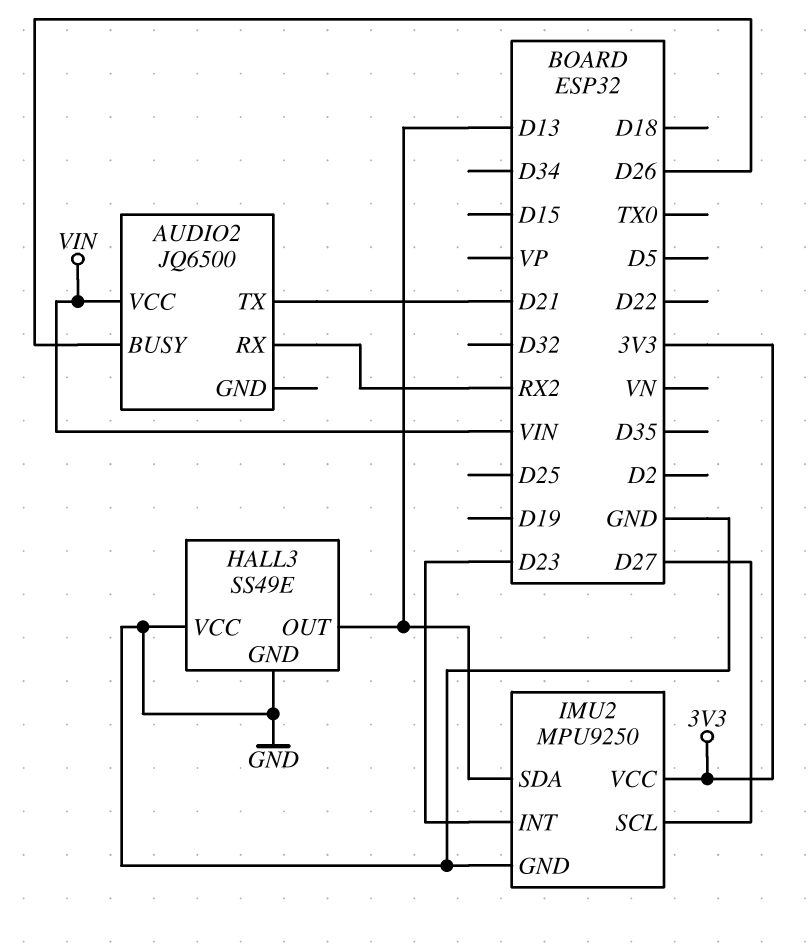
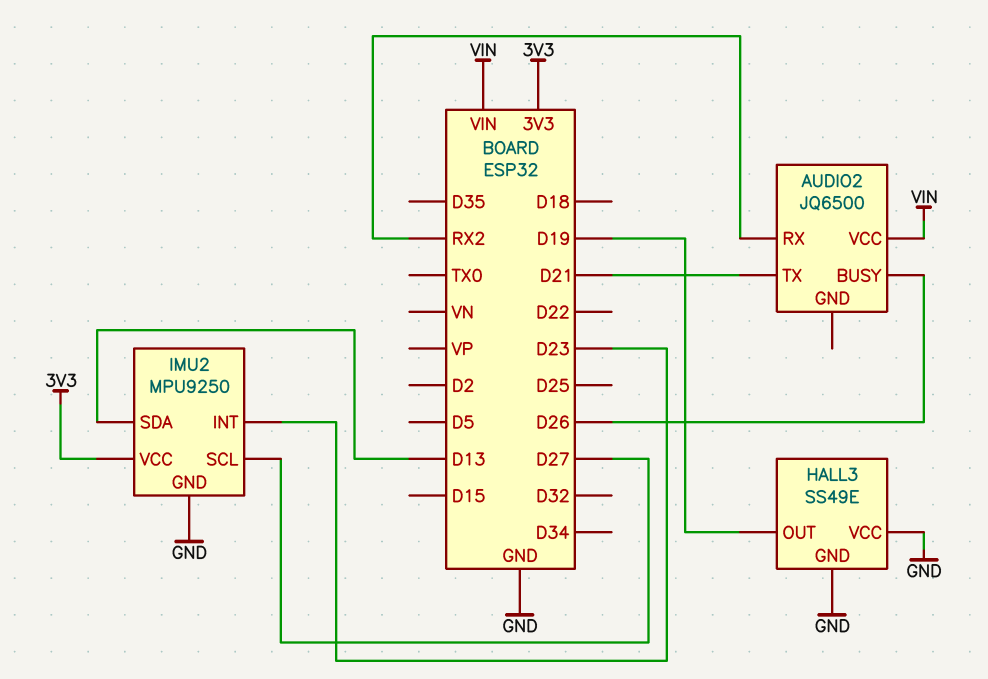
HALL3 pin OUT: D13 -> D19

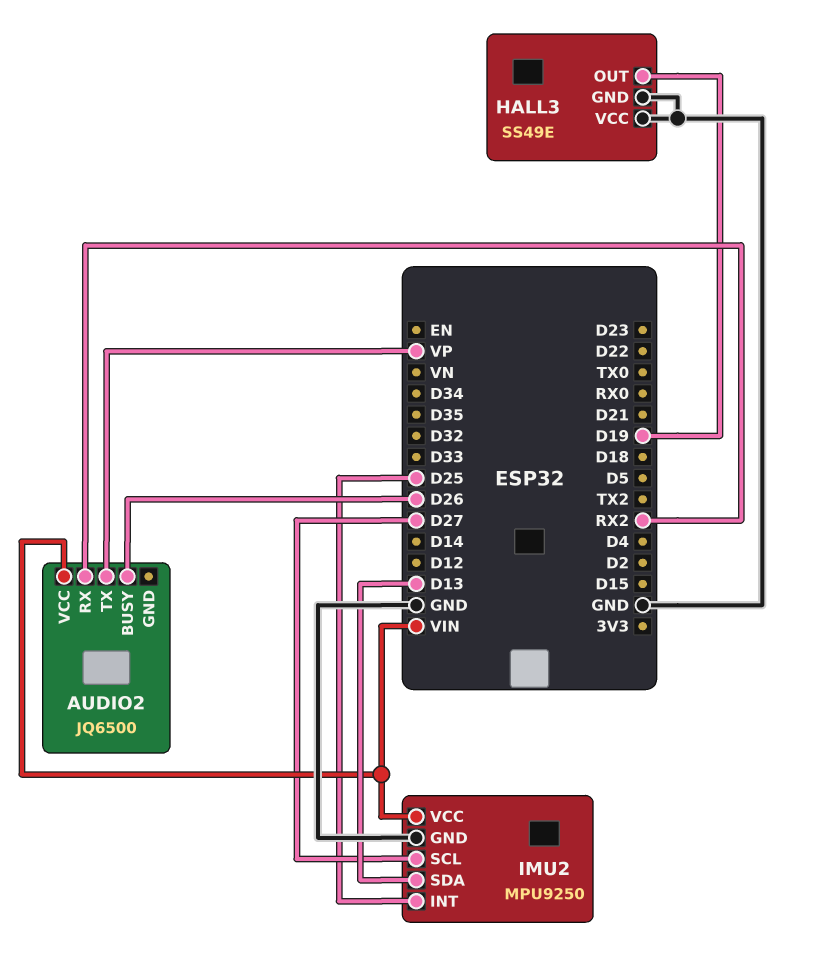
AUDIO2 pin TX: D21 -> VP
IMU2 pin INT: D23 -> D25
IMU2 pin VCC: 3V3 -> VIN

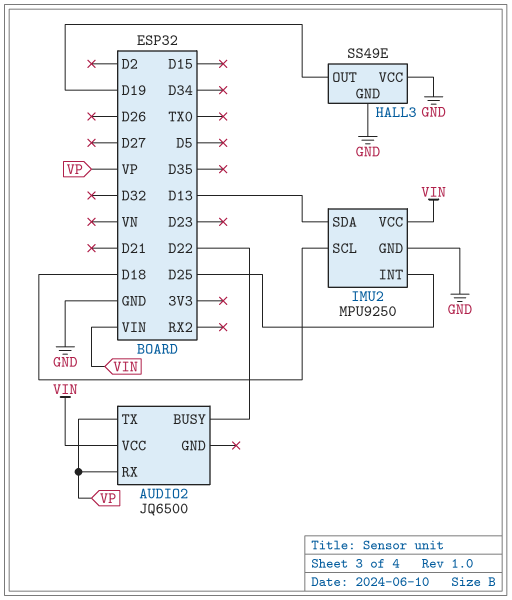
AUDIO2 pin BUSY: D26 -> D22
AUDIO2 pin RX: RX2 -> VP
IMU2 pin SCL: D27 -> D18

